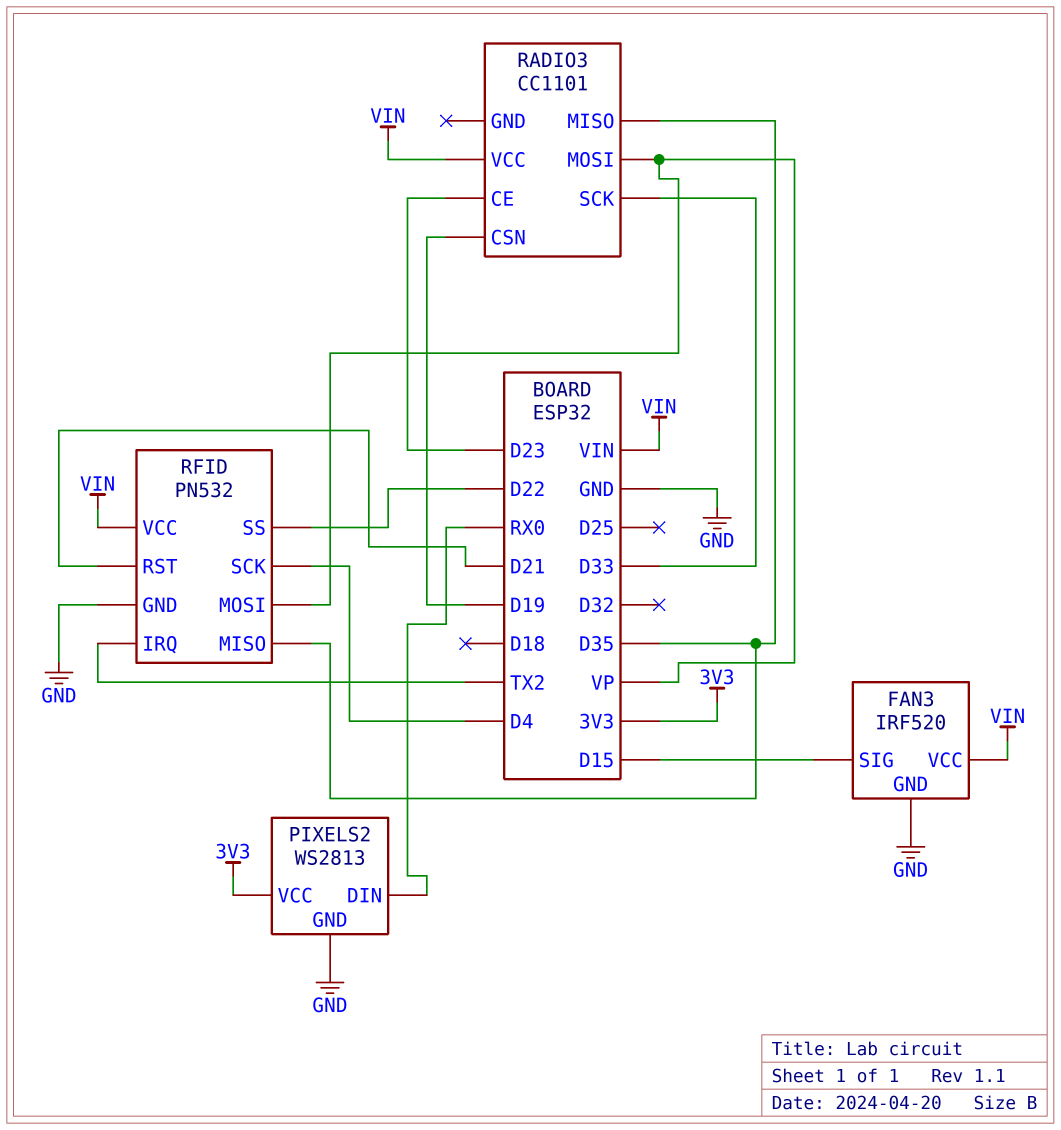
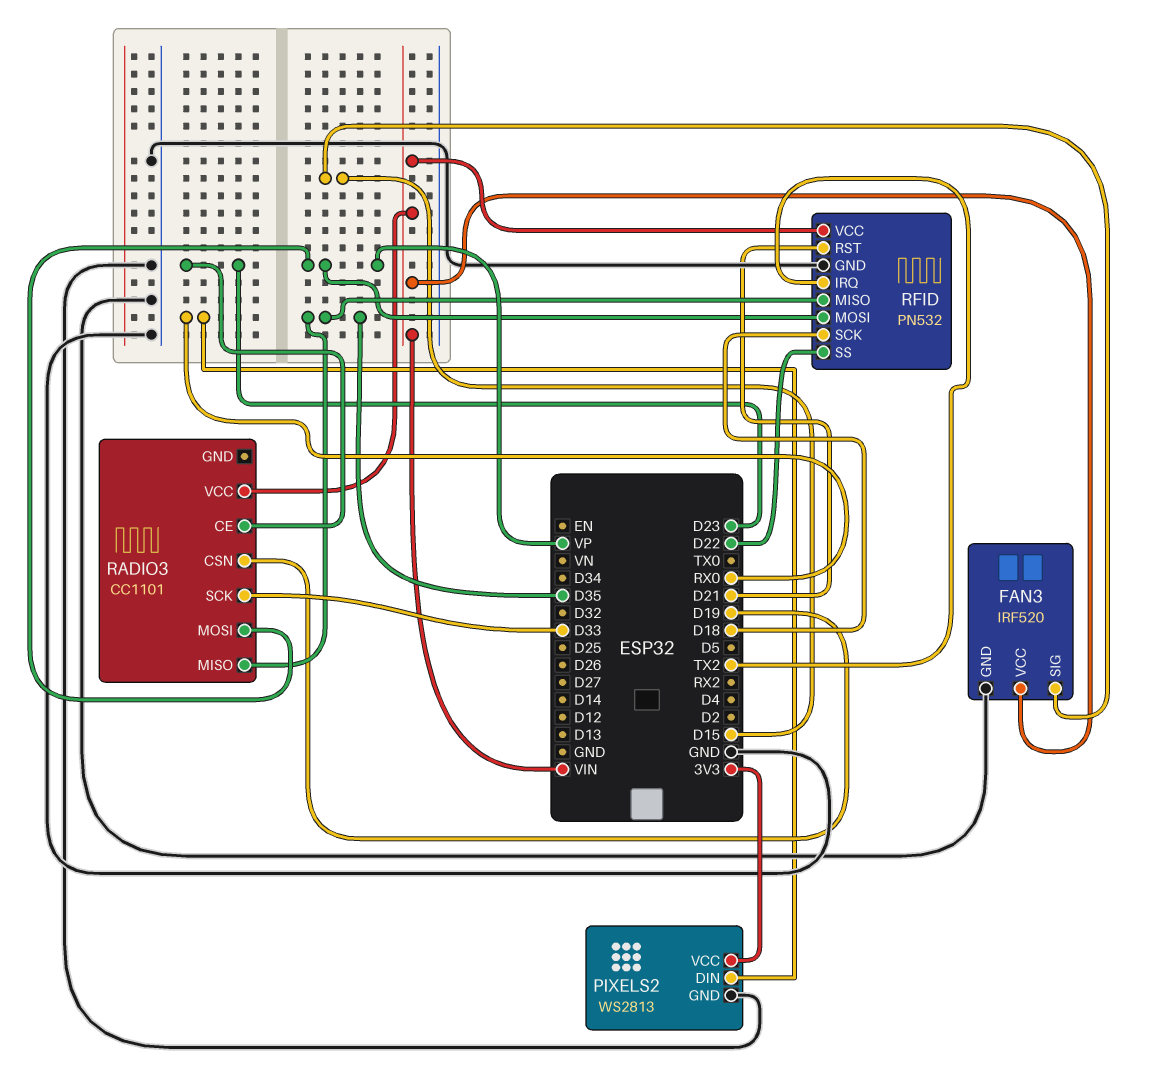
RFID pin SCK: D4 -> D18

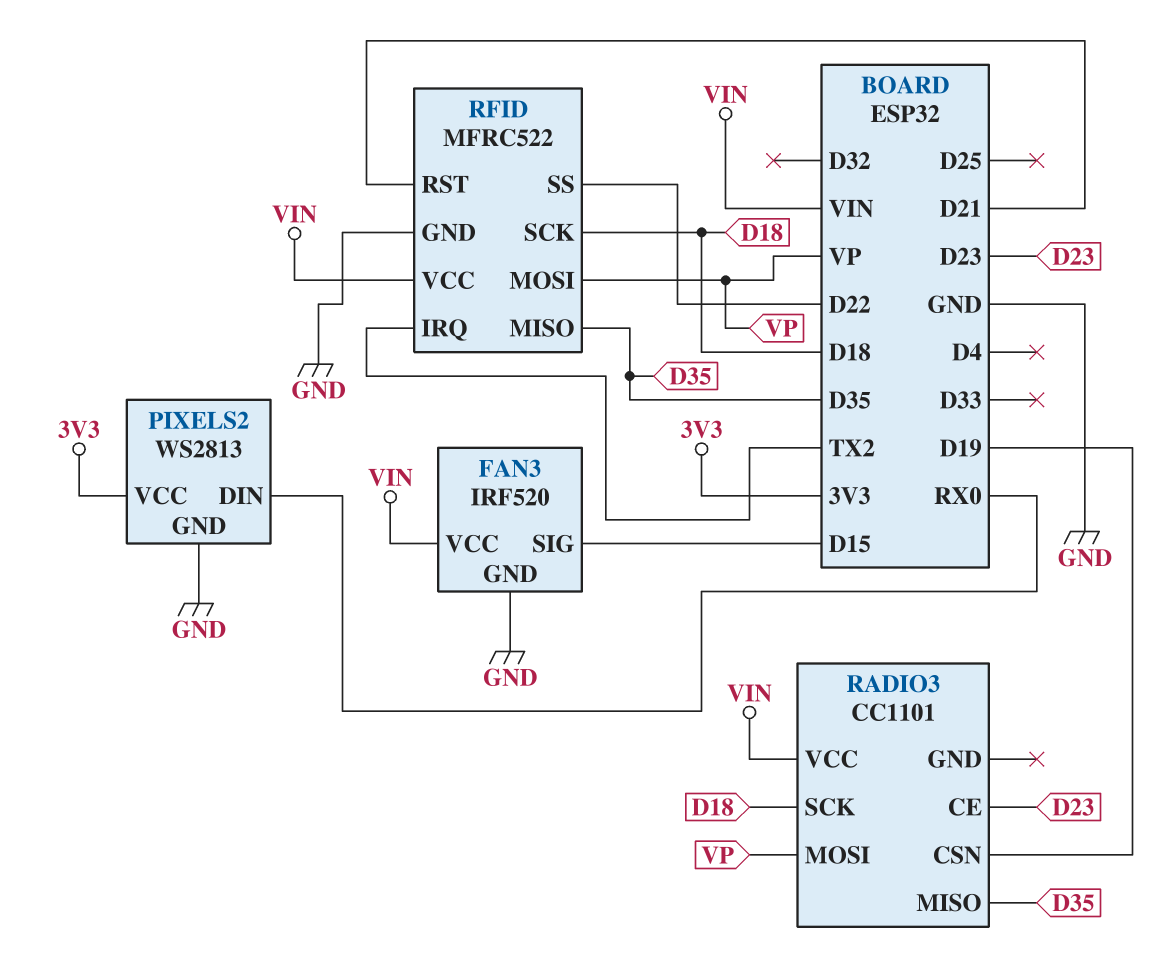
RADIO3 pin SCK: D33 -> D18
RFID: PN532 -> MFRC522

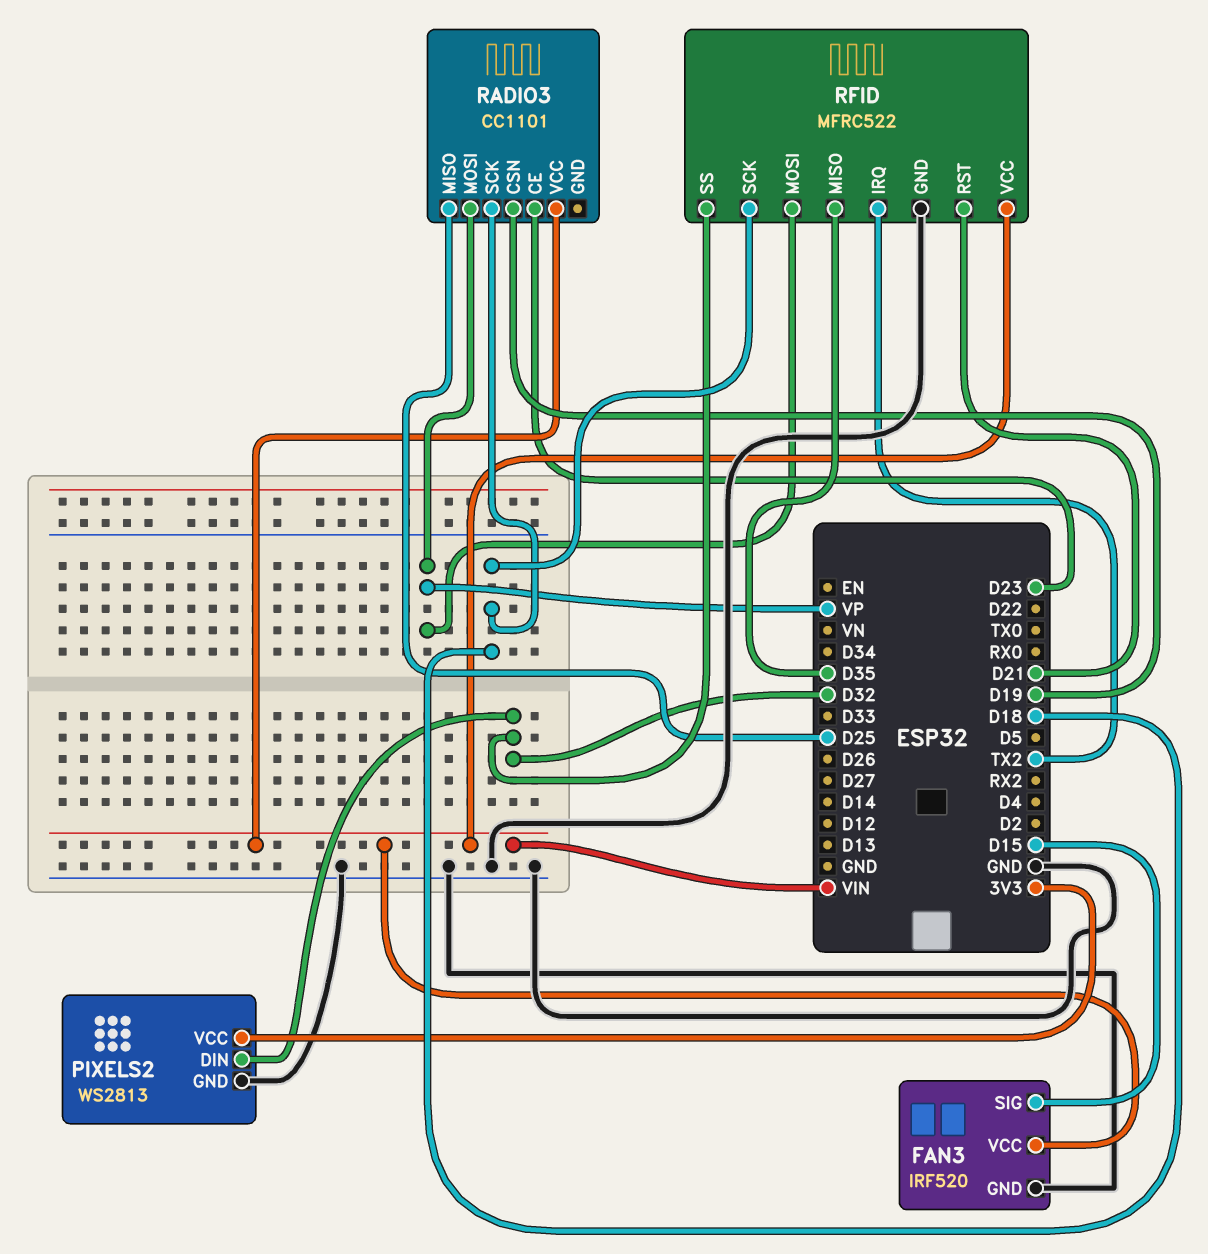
PIXELS2 pin DIN: RX0 -> D32
RADIO3 pin MISO: D35 -> D25
RFID pin SS: D22 -> D32

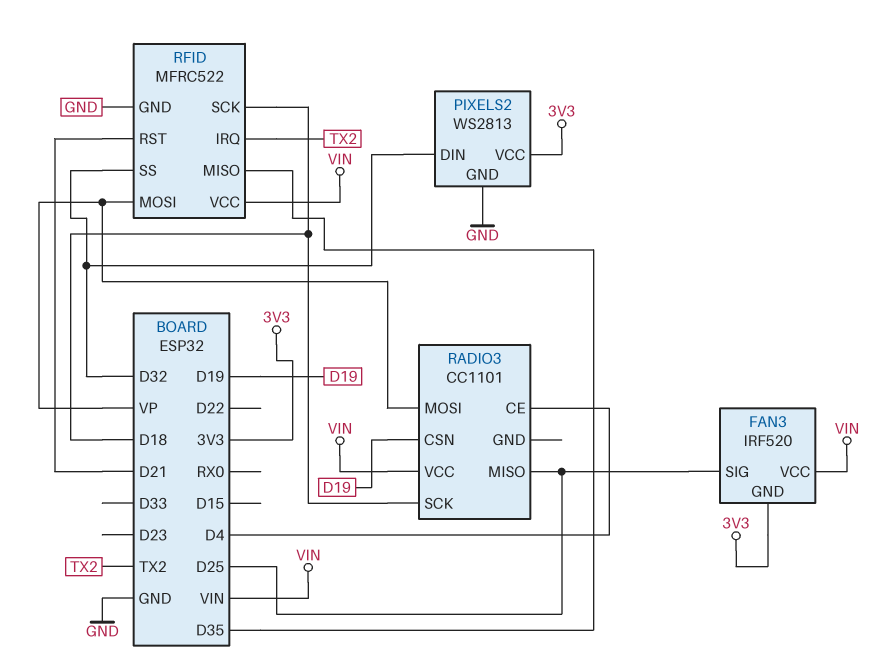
FAN3 pin GND: GND -> 3V3
FAN3 pin SIG: D15 -> D25
RADIO3 pin CE: D23 -> D4

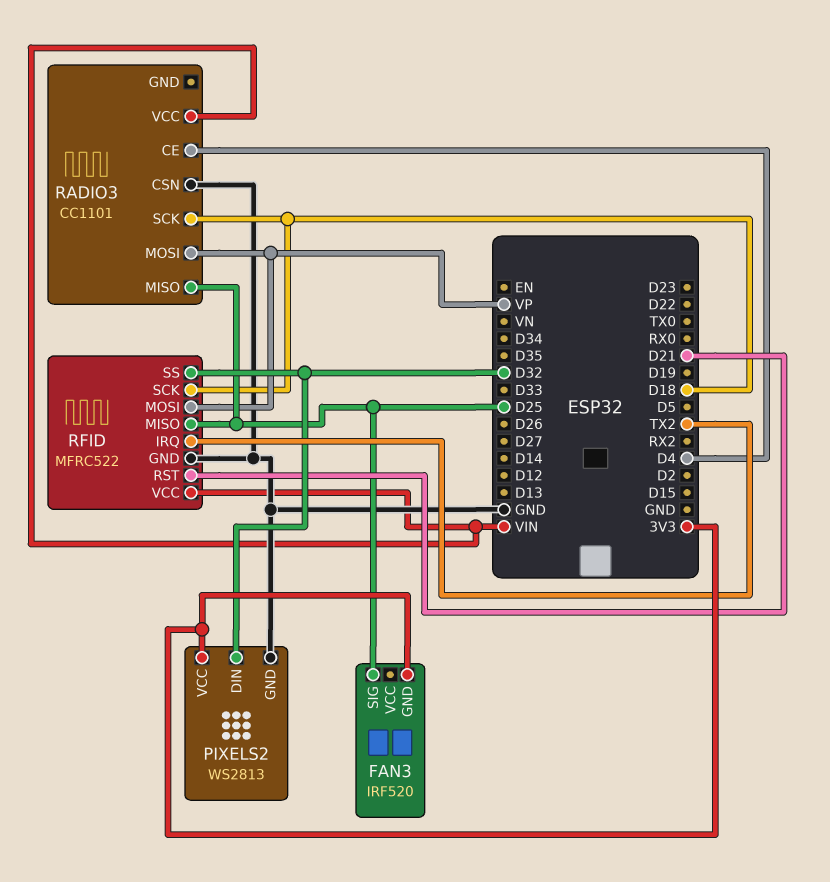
FAN3 pin VCC: VIN -> none
RADIO3 pin CSN: D19 -> GND
RFID pin MISO: D35 -> D25

